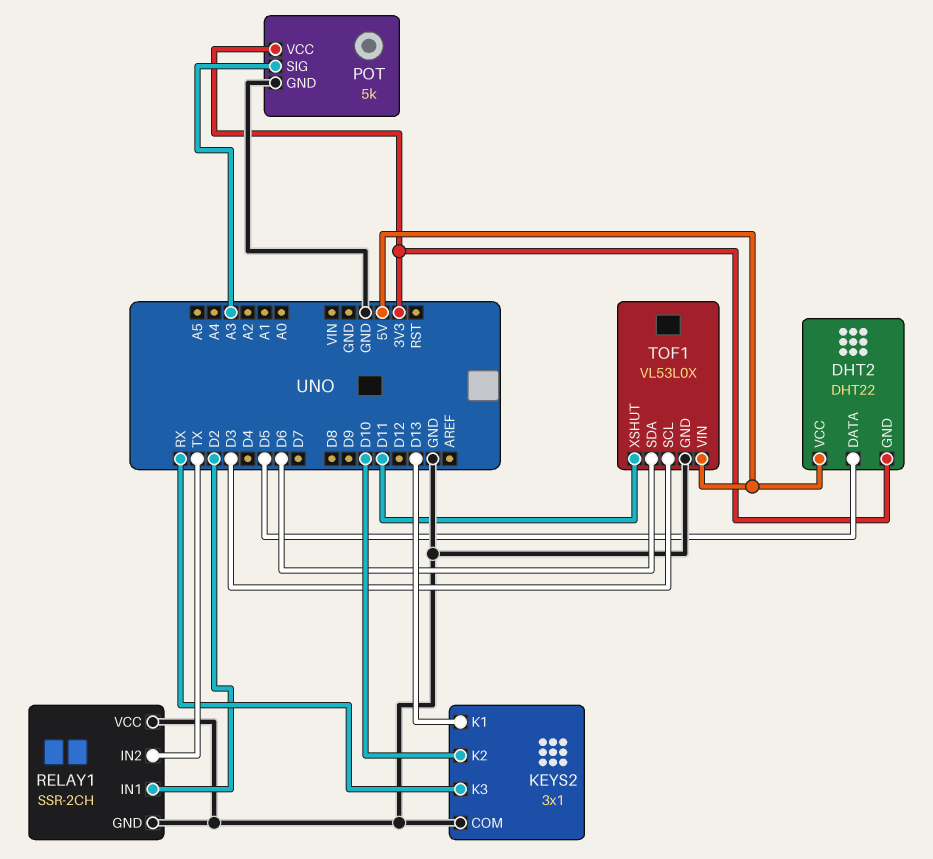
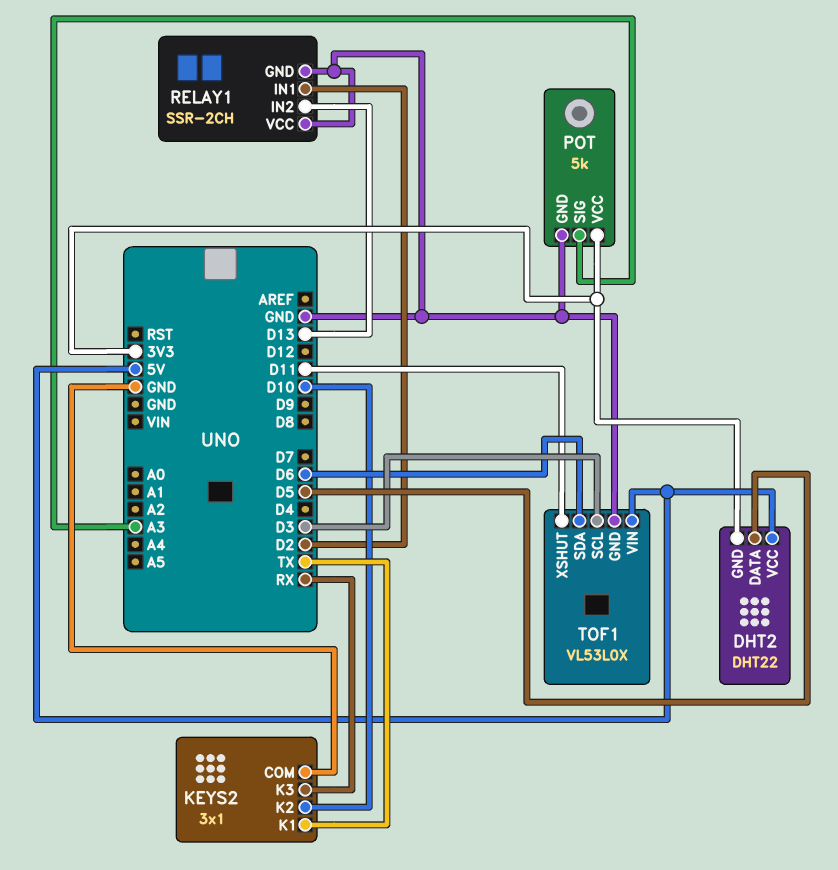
KEYS2 pin K1: D13 -> TX
RELAY1 pin IN2: TX -> D13

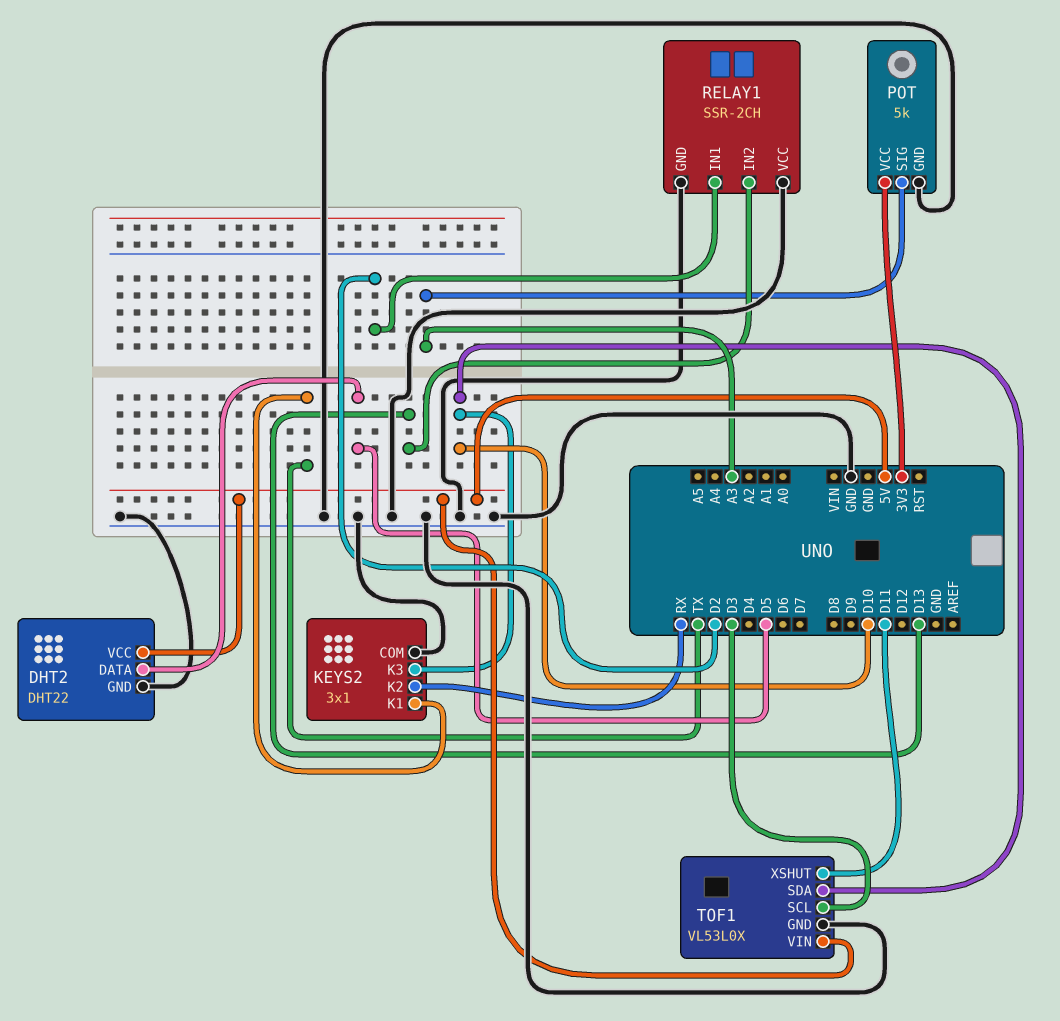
DHT2 pin GND: 3V3 -> GND
KEYS2 pin K2: D10 -> RX
KEYS2 pin K3: RX -> D10
TOF1 pin SDA: D6 -> D10

